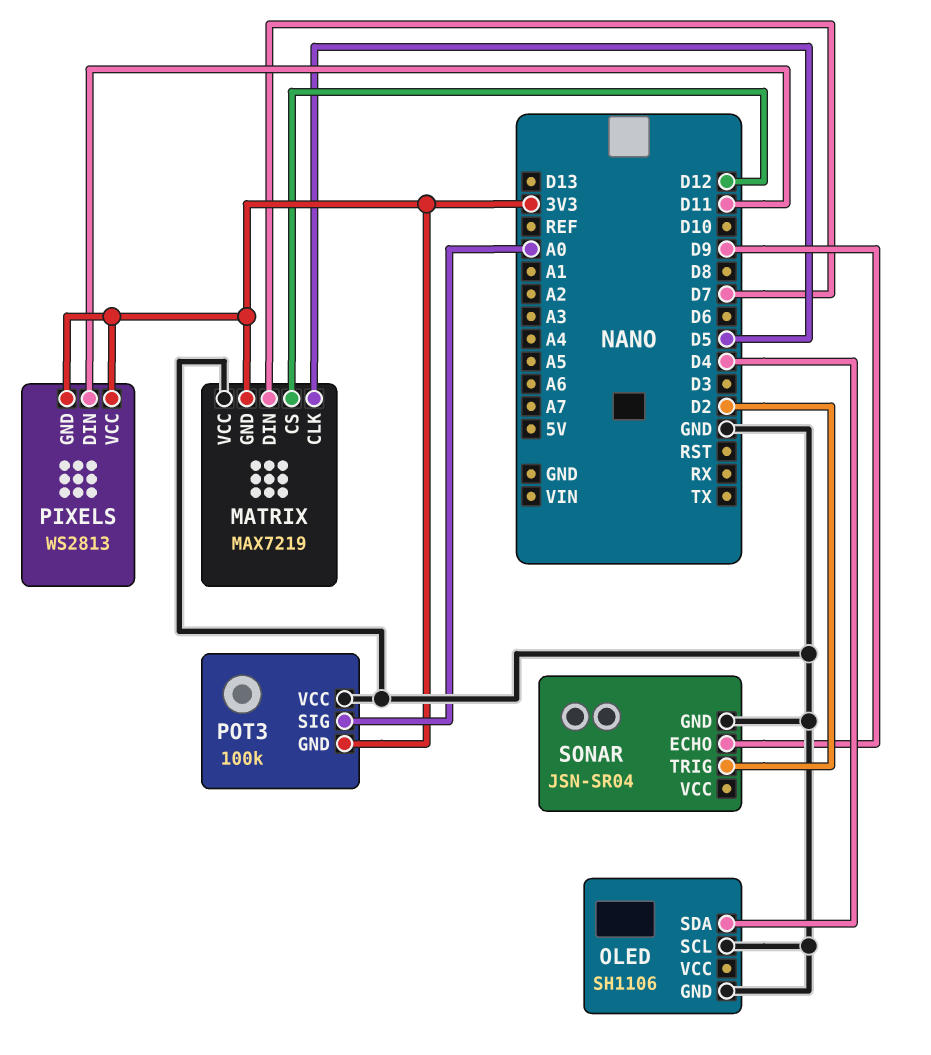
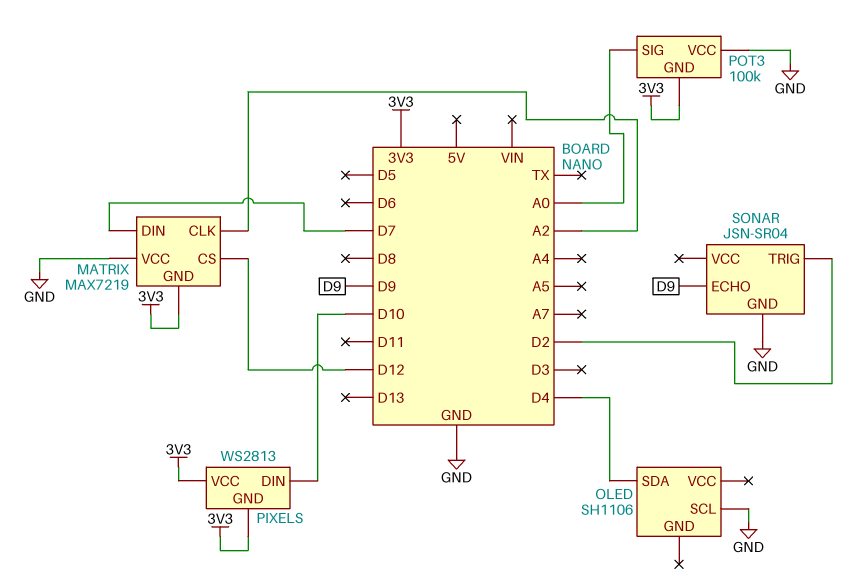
MATRIX pin CLK: D5 -> A2
OLED pin GND: GND -> none
PIXELS pin DIN: D11 -> D10

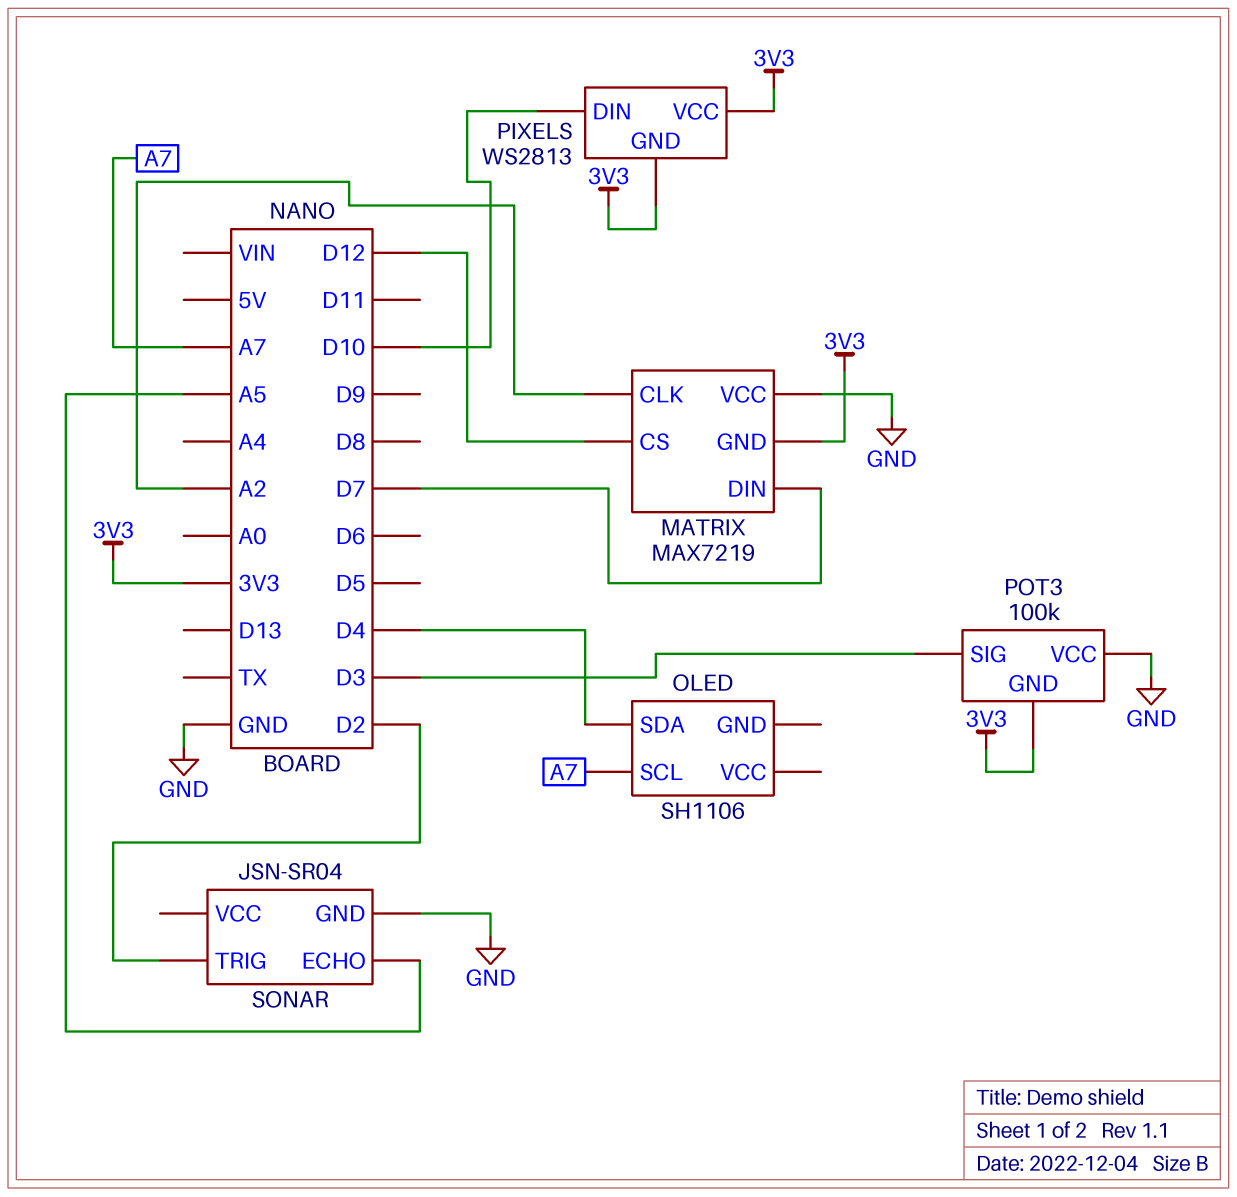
OLED pin SCL: GND -> A7
POT3 pin SIG: A0 -> D3
SONAR pin ECHO: D9 -> A5

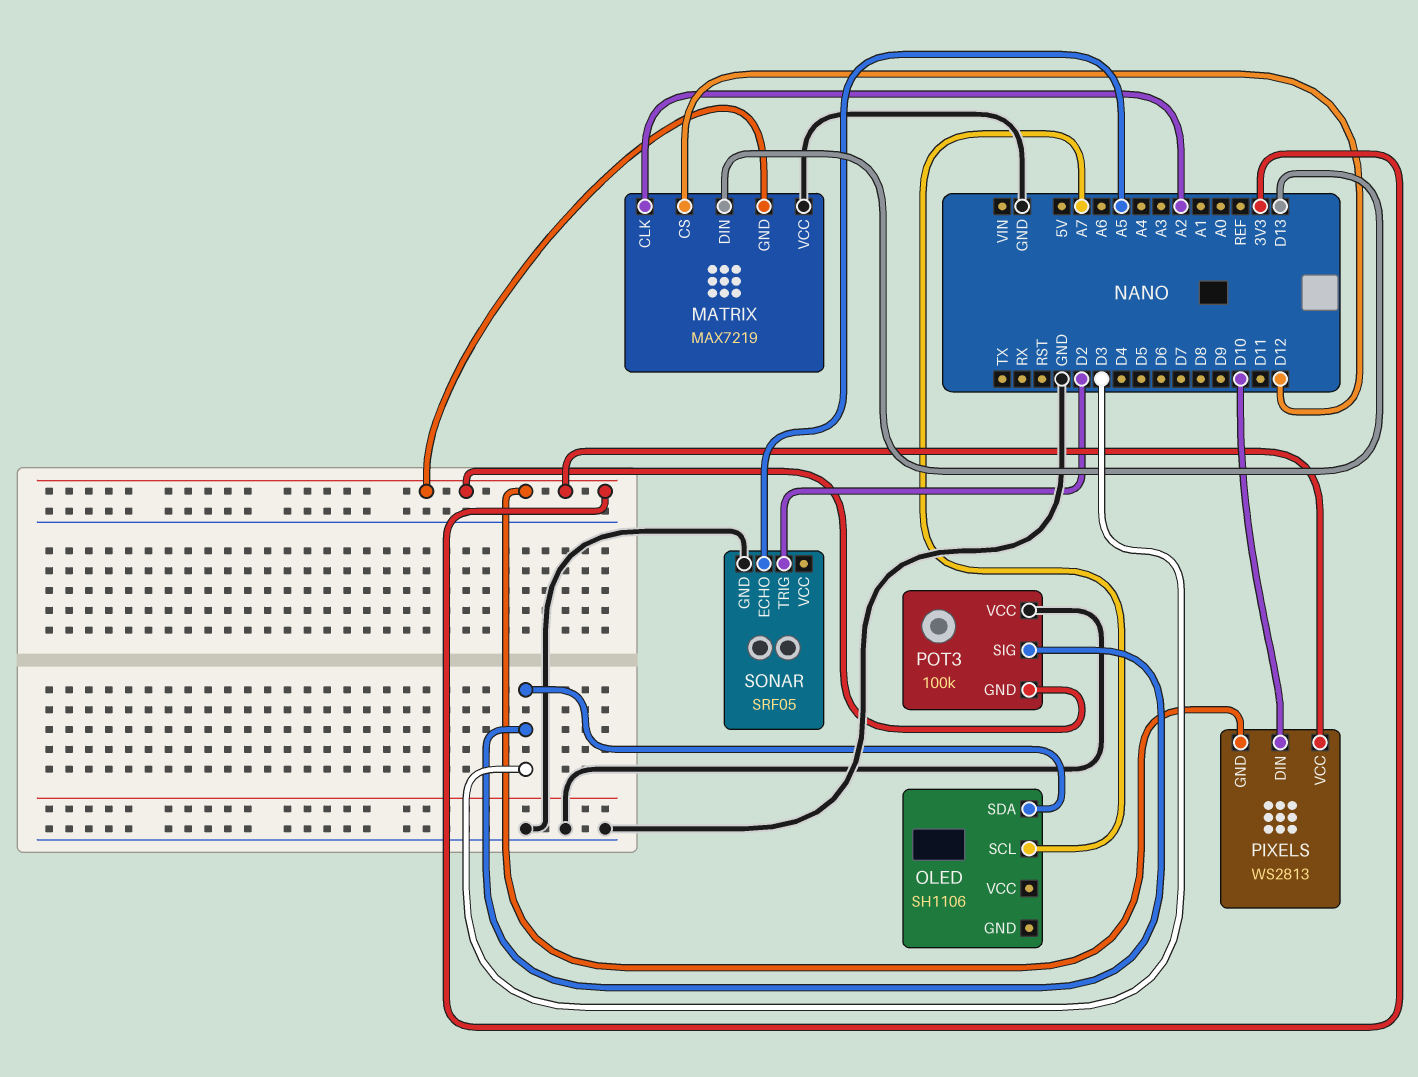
MATRIX pin DIN: D7 -> D13
OLED pin SDA: D4 -> D3
SONAR: JSN-SR04 -> SRF05

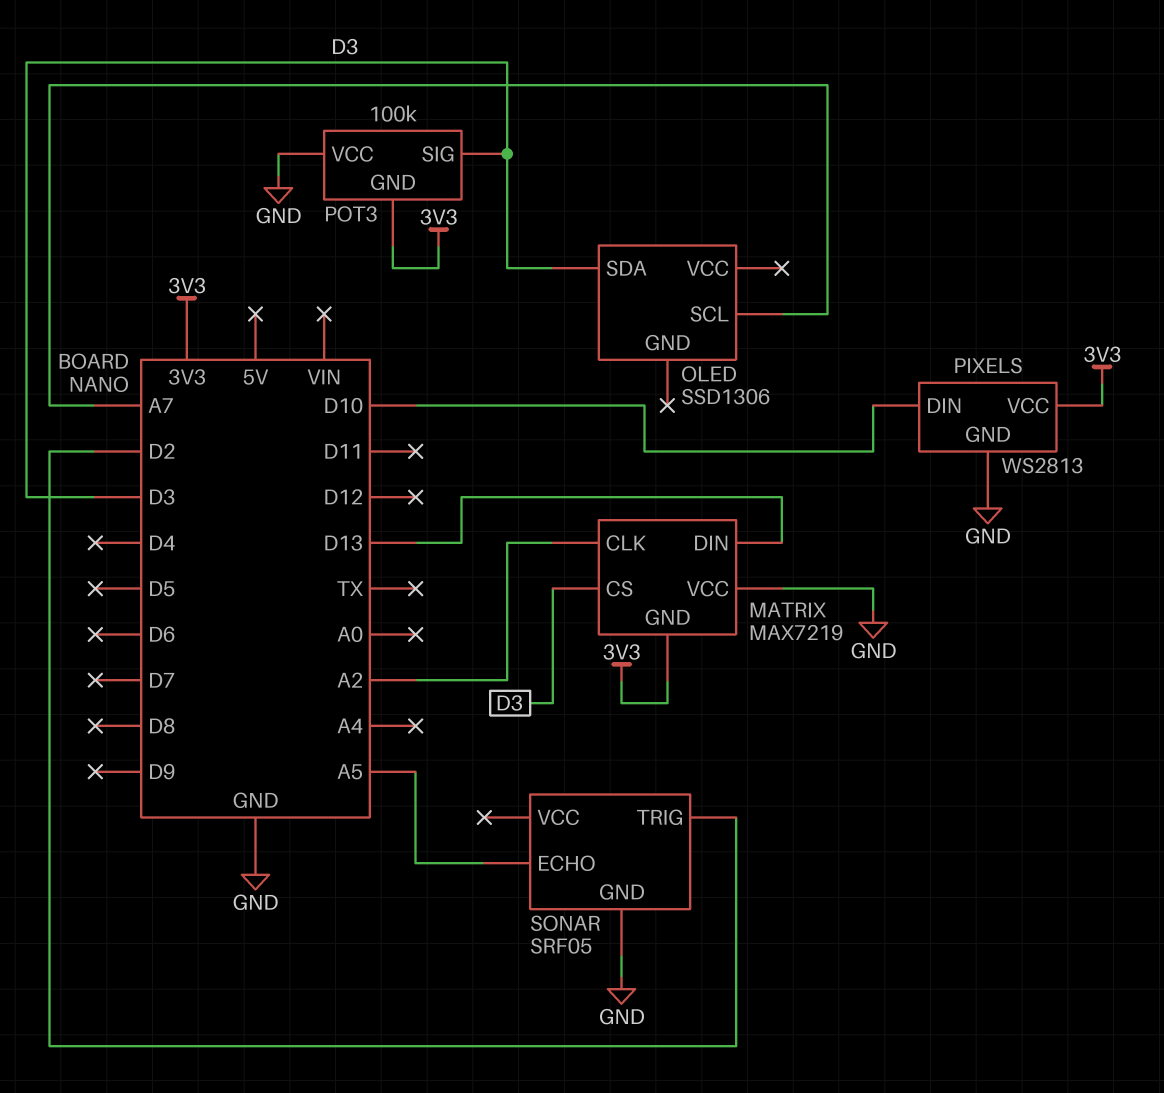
MATRIX pin CS: D12 -> D3
OLED: SH1106 -> SSD1306
PIXELS pin GND: 3V3 -> GND

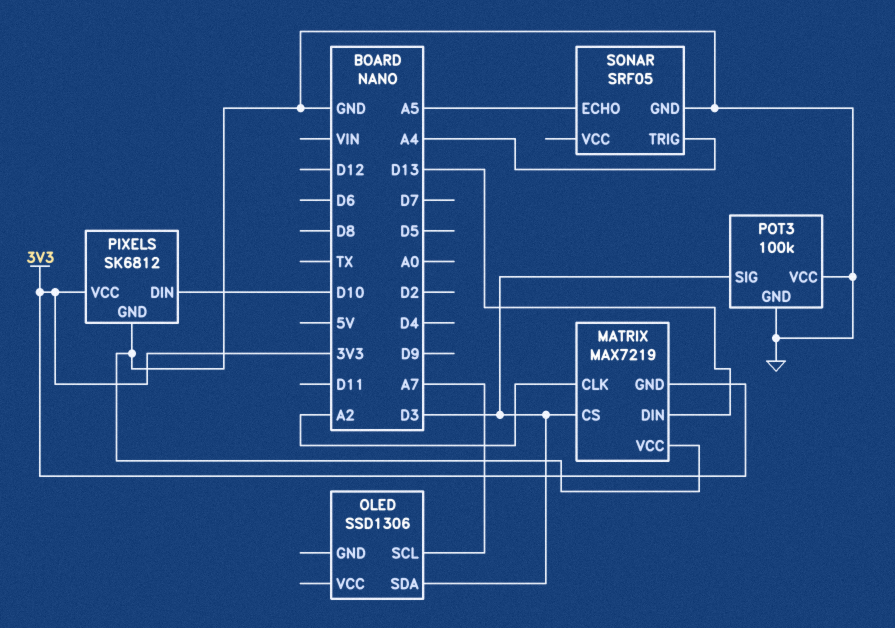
PIXELS: WS2813 -> SK6812
POT3 pin GND: 3V3 -> GND
SONAR pin TRIG: D2 -> A4

